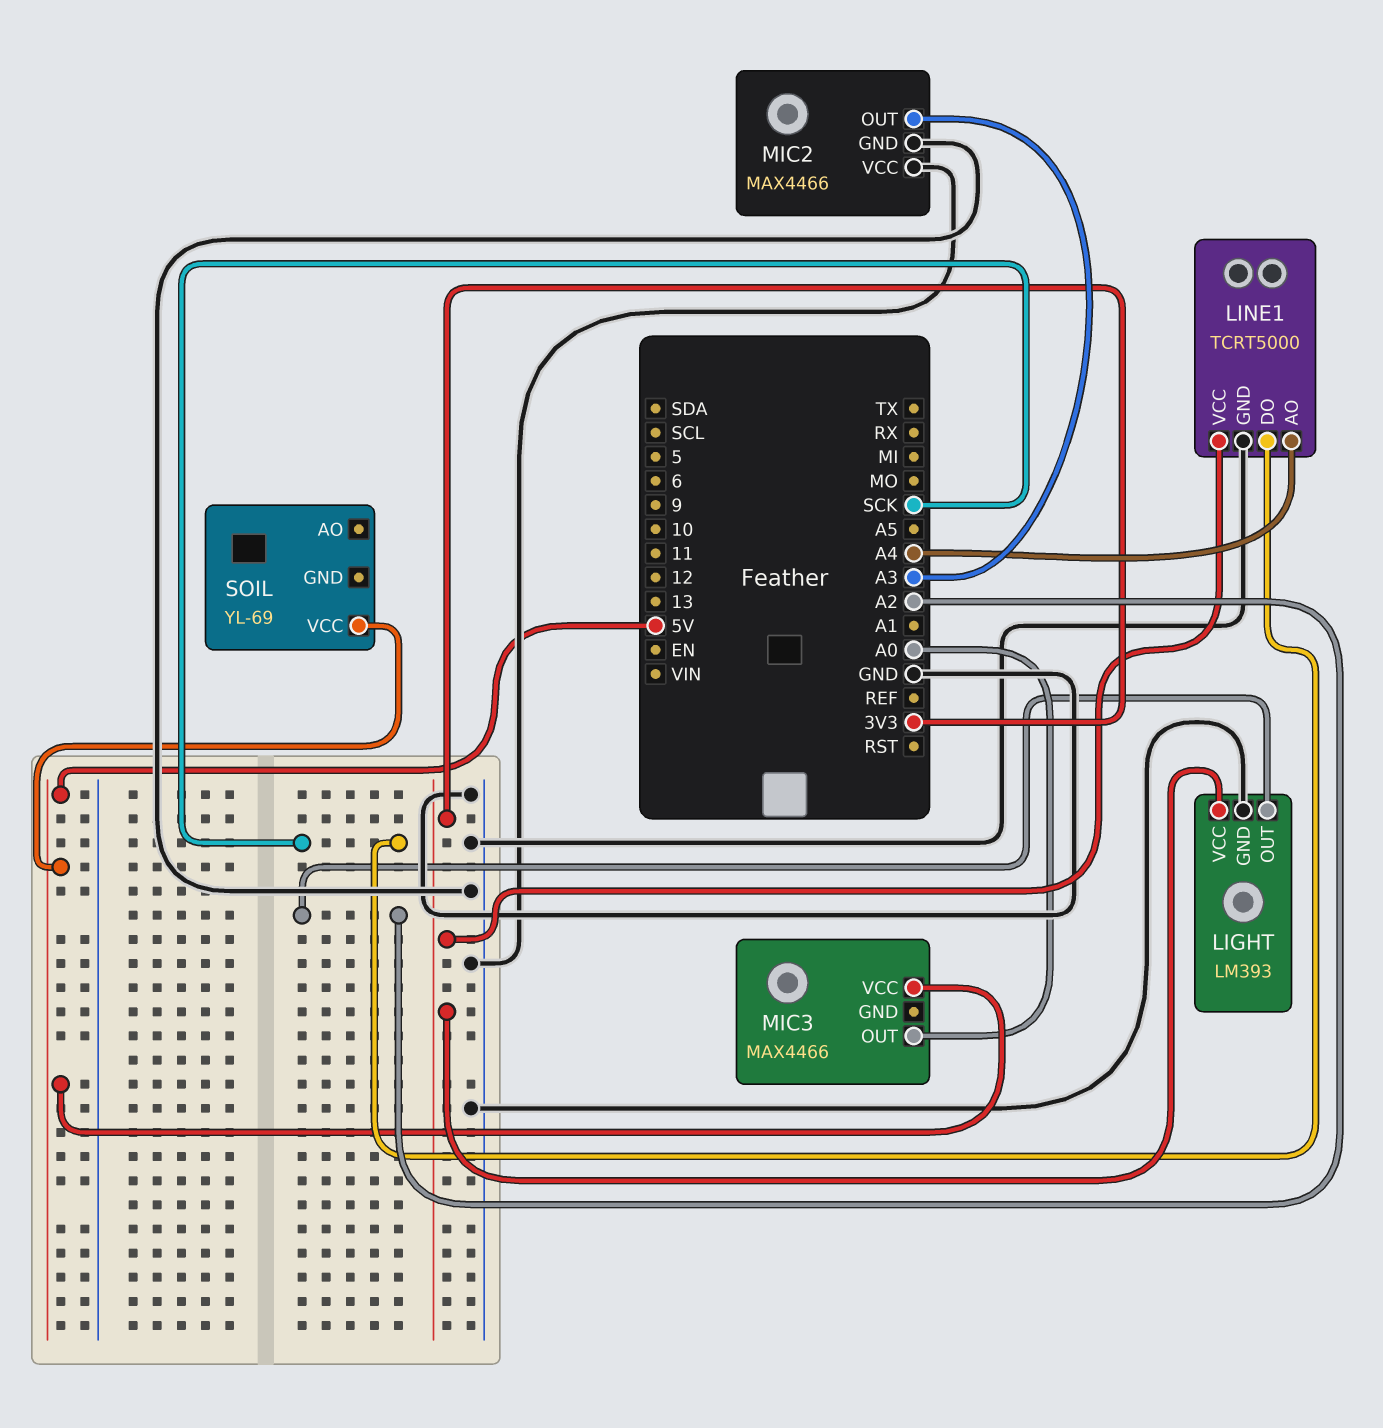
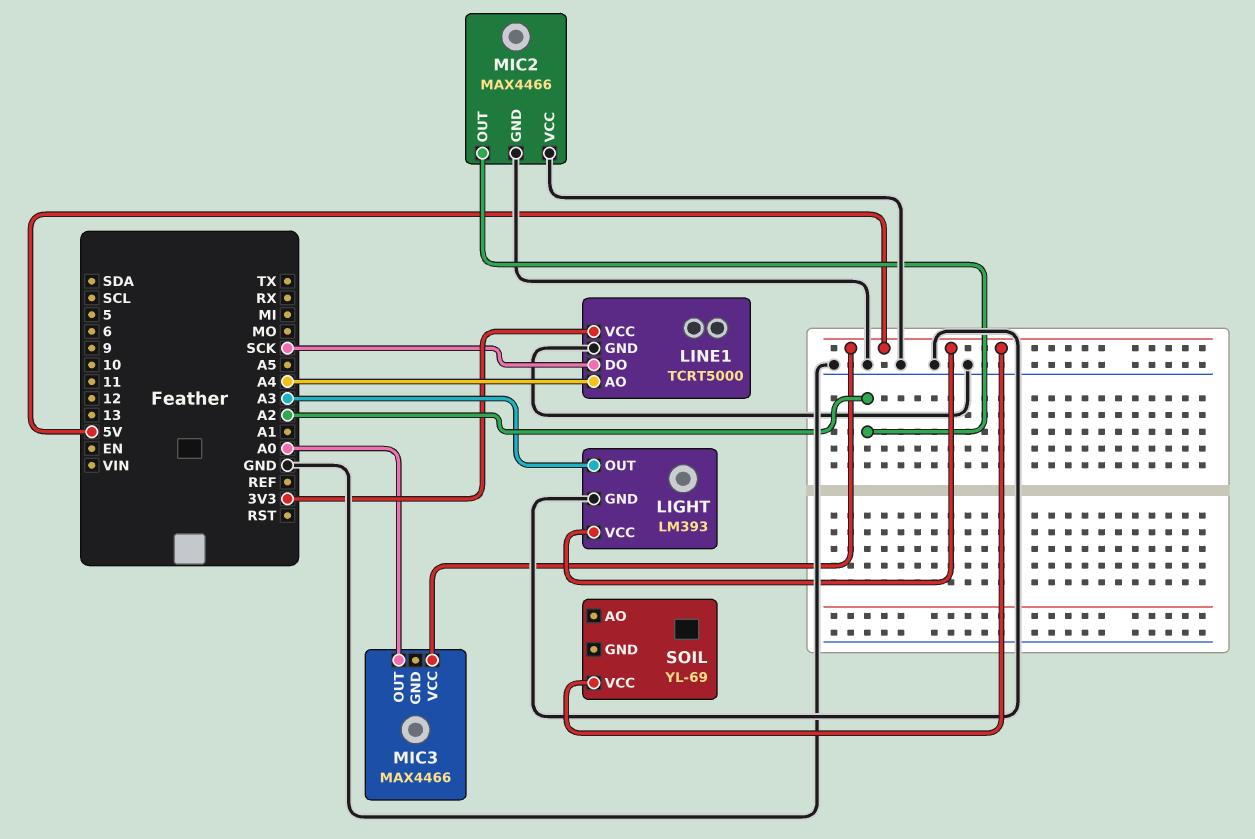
LIGHT pin OUT: A2 -> A3
LIGHT pin VCC: 3V3 -> 5V
MIC2 pin OUT: A3 -> A2

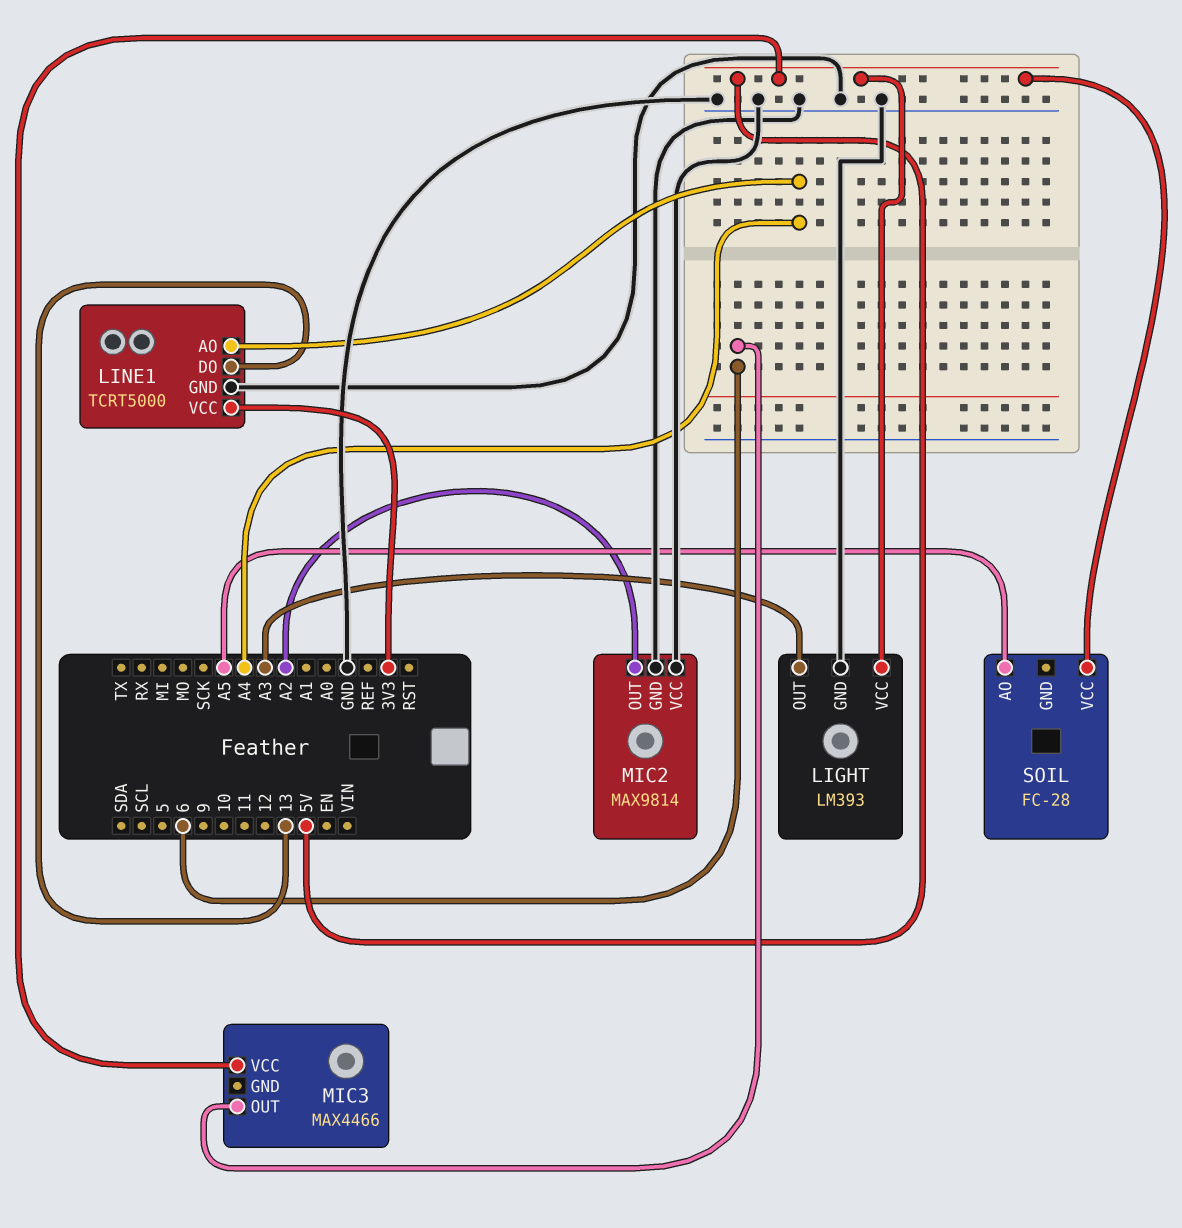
LINE1 pin DO: SCK -> 13
MIC2: MAX4466 -> MAX9814
MIC3 pin OUT: A0 -> 6
SOIL: YL-69 -> FC-28
SOIL pin AO: none -> A5

